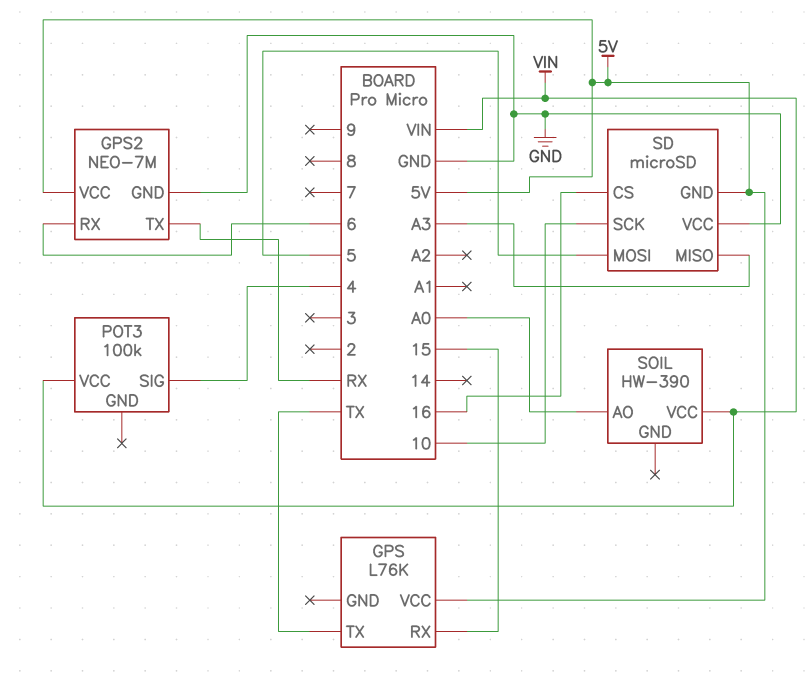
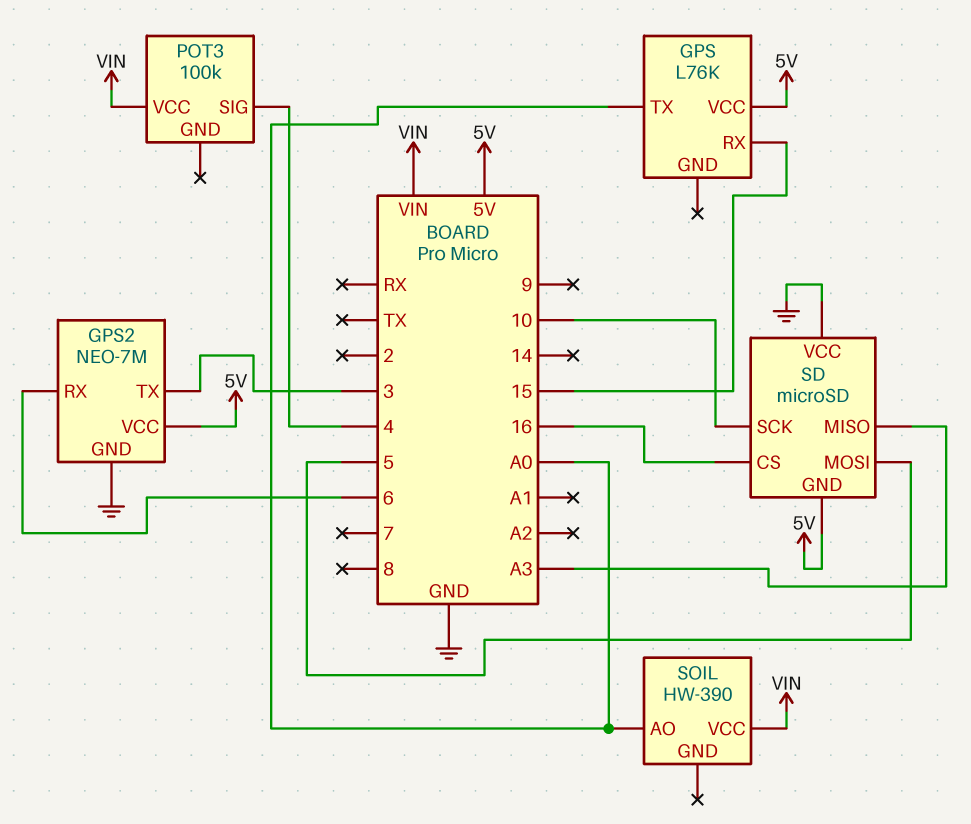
GPS pin TX: TX -> A0
GPS2 pin TX: RX -> 3

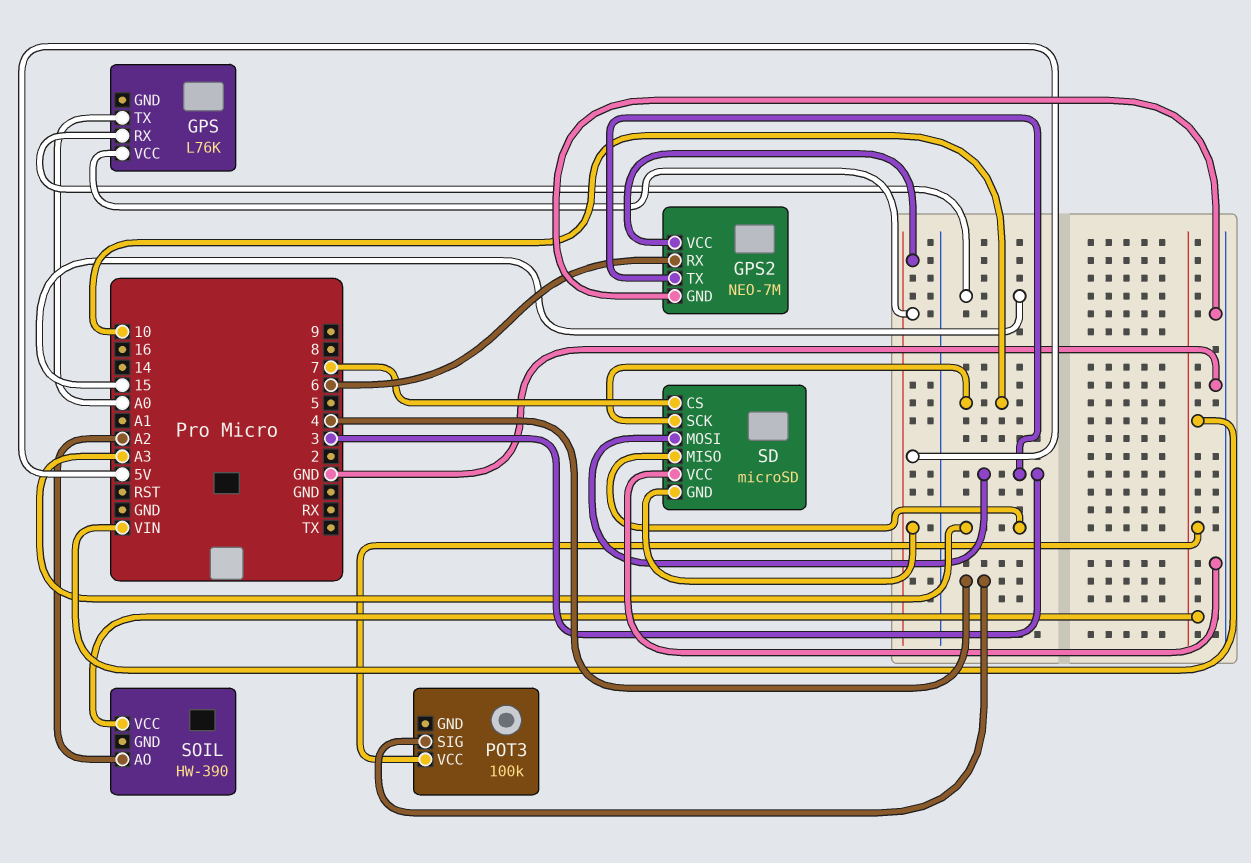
SD pin CS: 16 -> 7
SD pin MOSI: 5 -> 3
SOIL pin AO: A0 -> A2

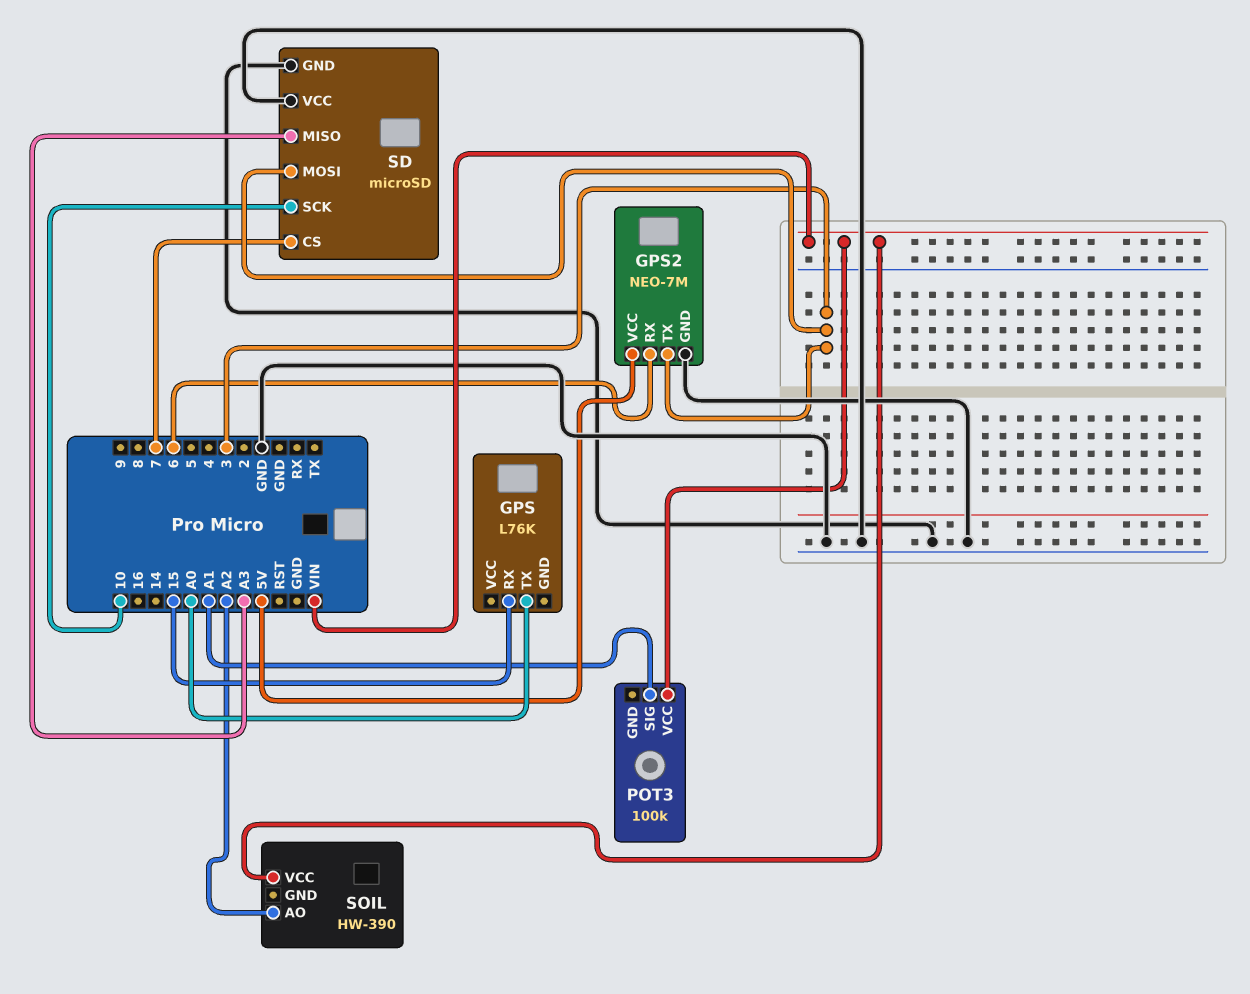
GPS pin VCC: 5V -> none
POT3 pin SIG: 4 -> A1
SD pin GND: 5V -> GND

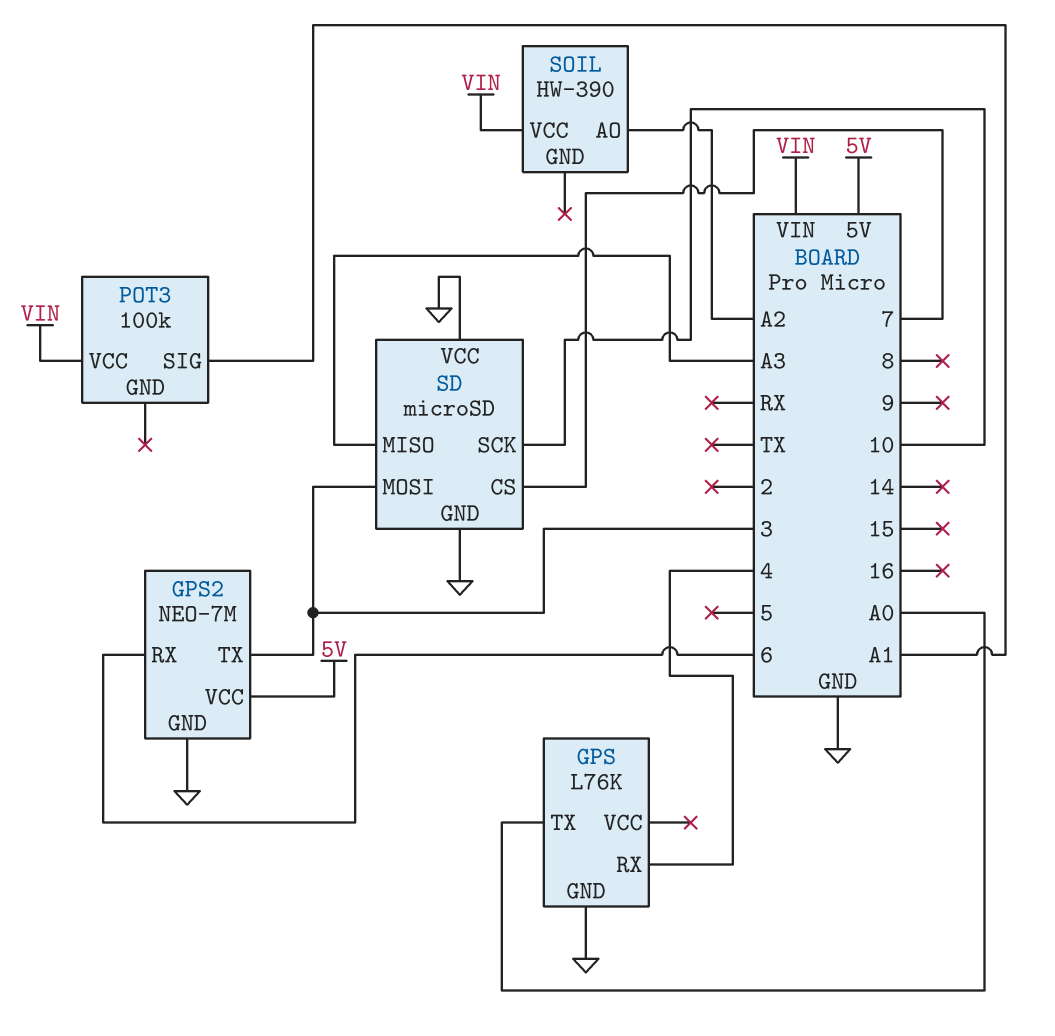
GPS pin GND: none -> GND
GPS pin RX: 15 -> 4

